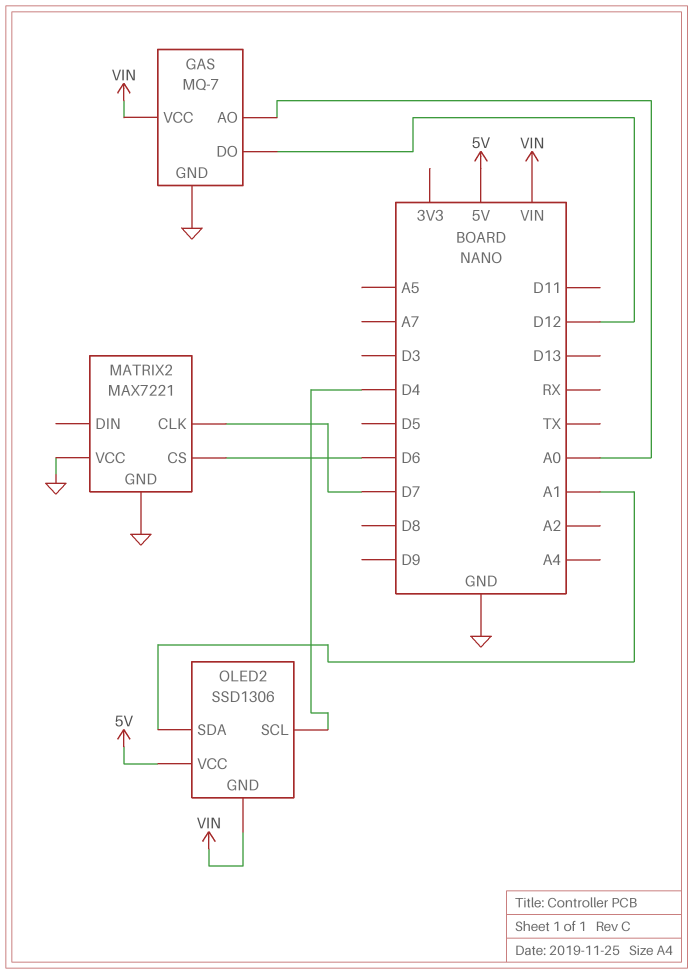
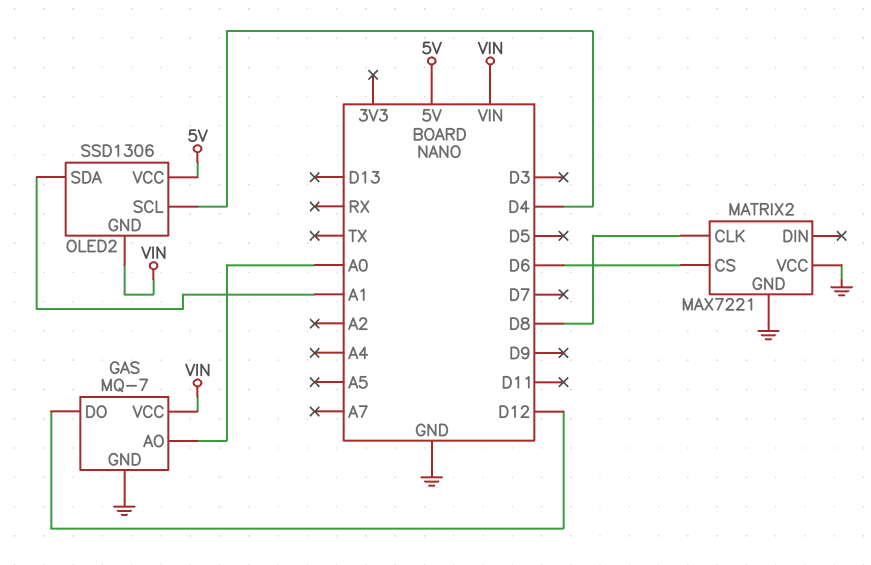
MATRIX2 pin CLK: D7 -> D8

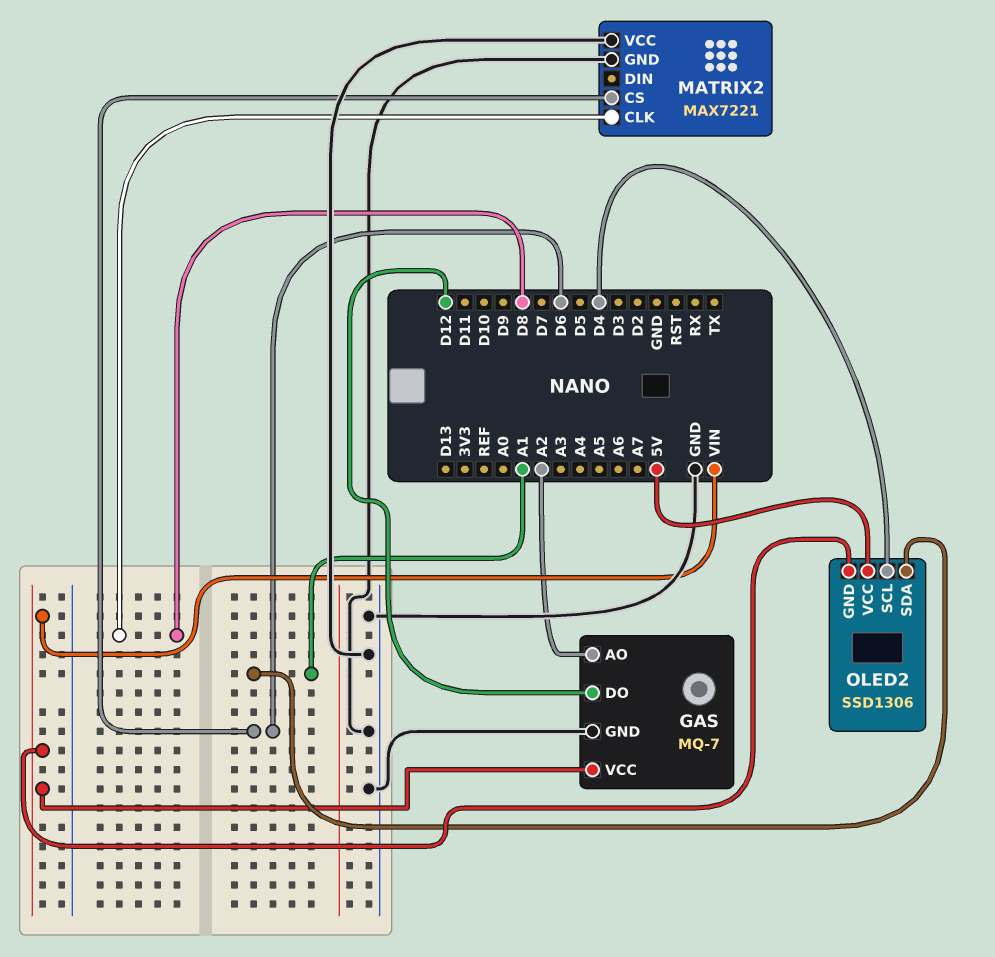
GAS pin AO: A0 -> A2

